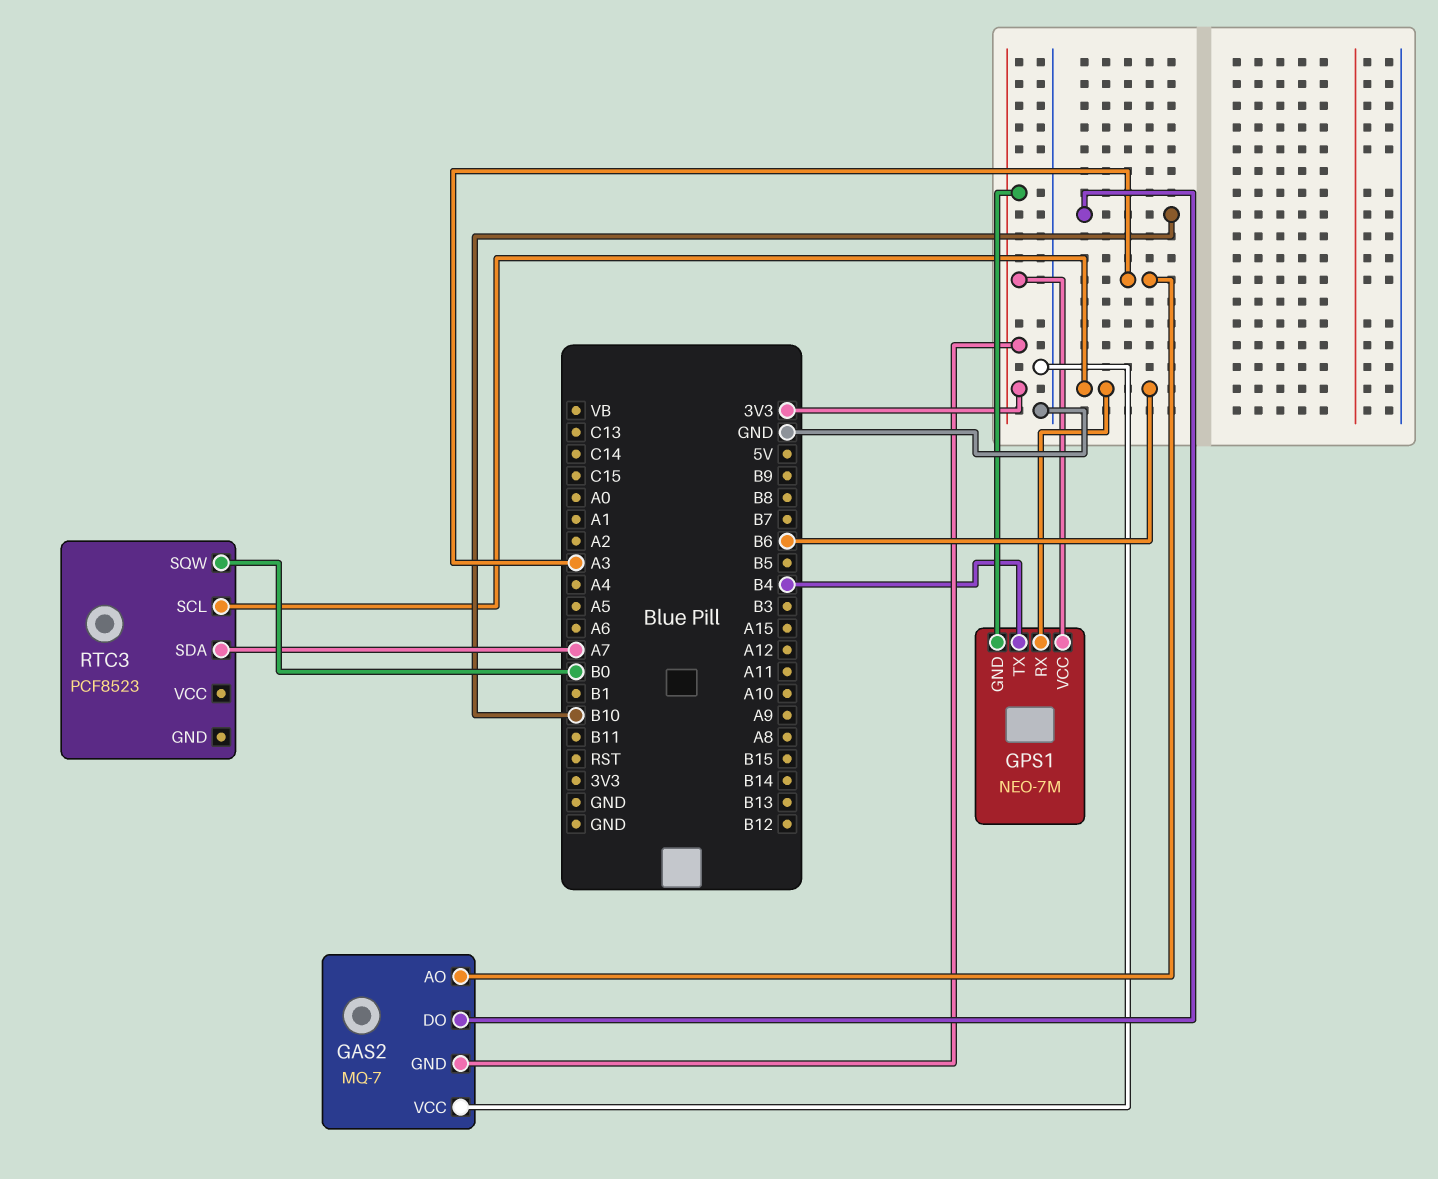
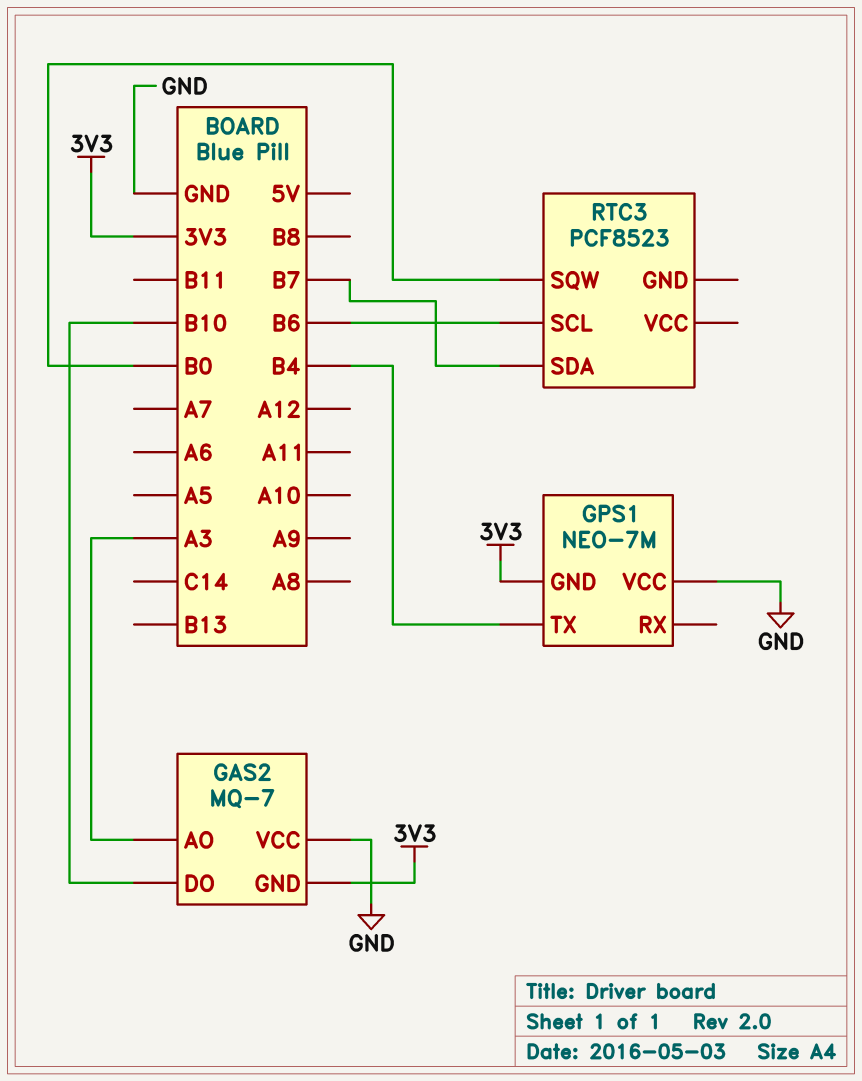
GPS1 pin RX: B6 -> none
GPS1 pin VCC: 3V3 -> GND
RTC3 pin SDA: A7 -> B7

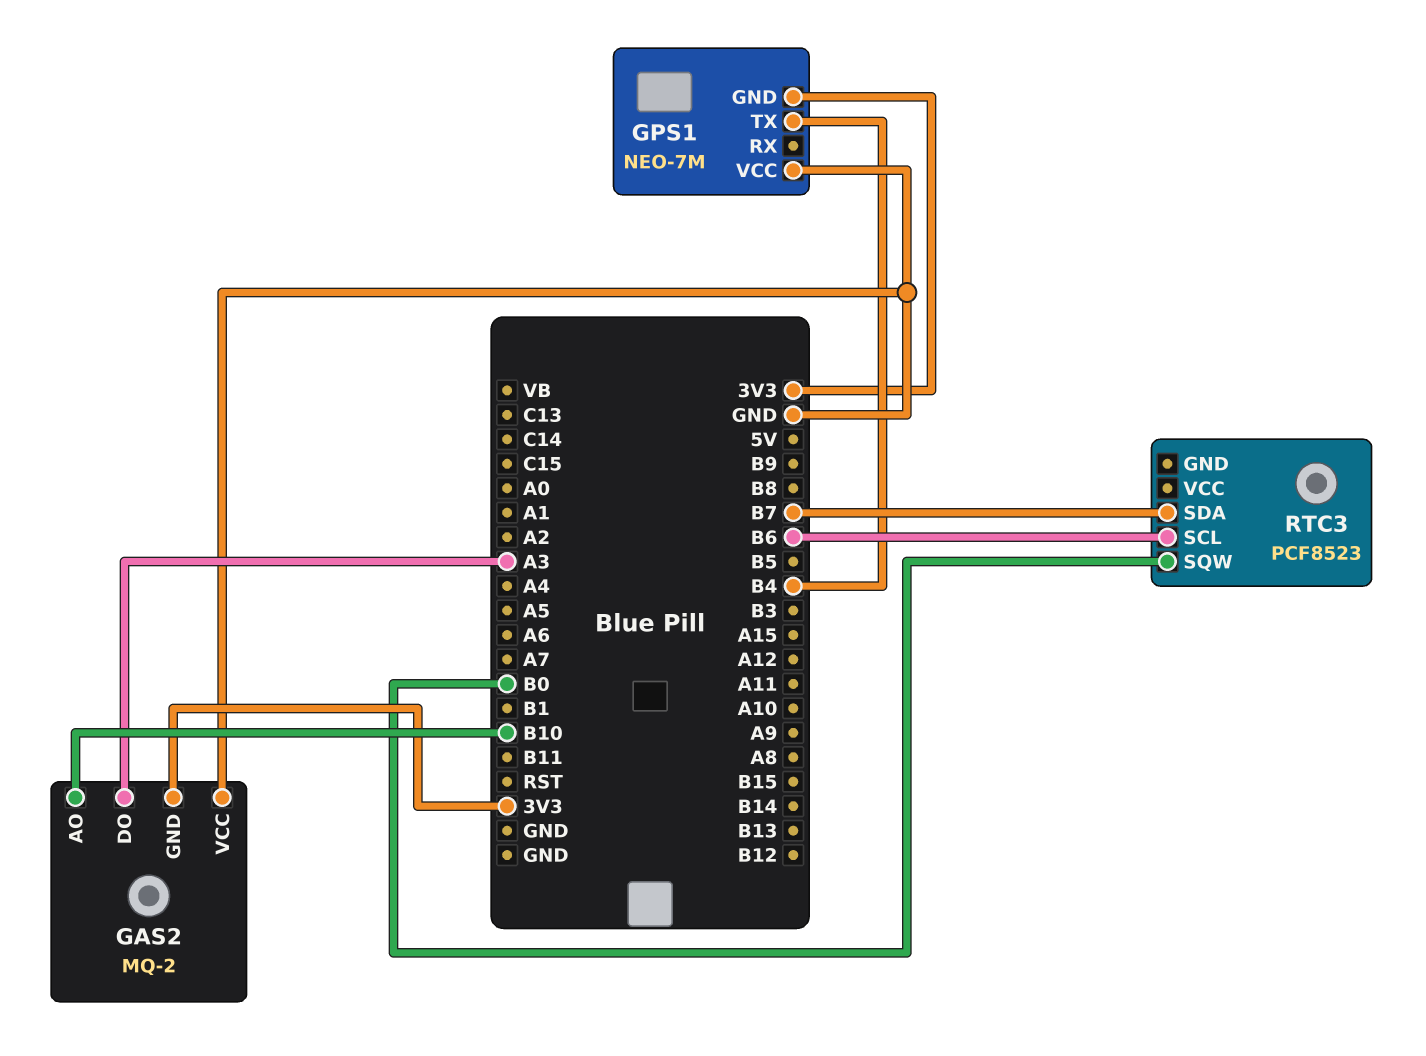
GAS2: MQ-7 -> MQ-2
GAS2 pin AO: A3 -> B10
GAS2 pin DO: B10 -> A3

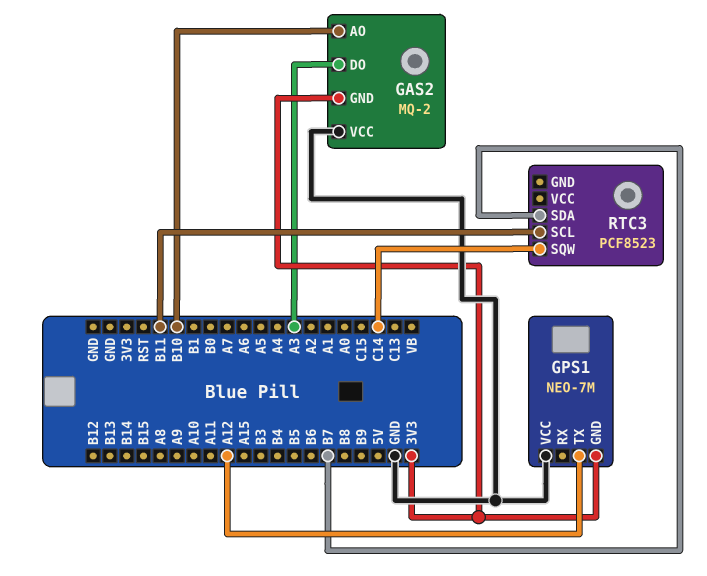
GPS1 pin TX: B4 -> A12
RTC3 pin SCL: B6 -> B11
RTC3 pin SQW: B0 -> C14

